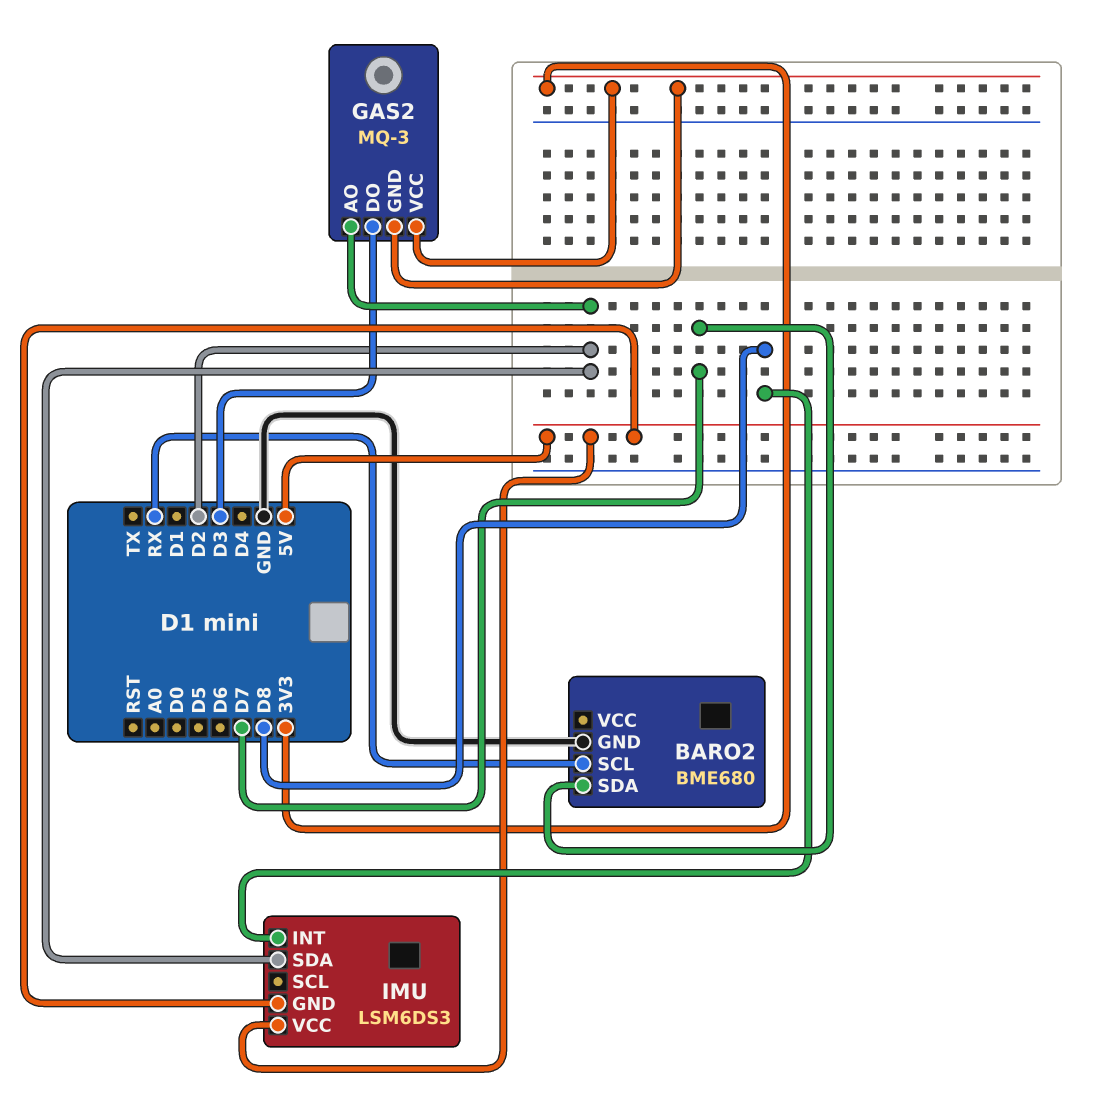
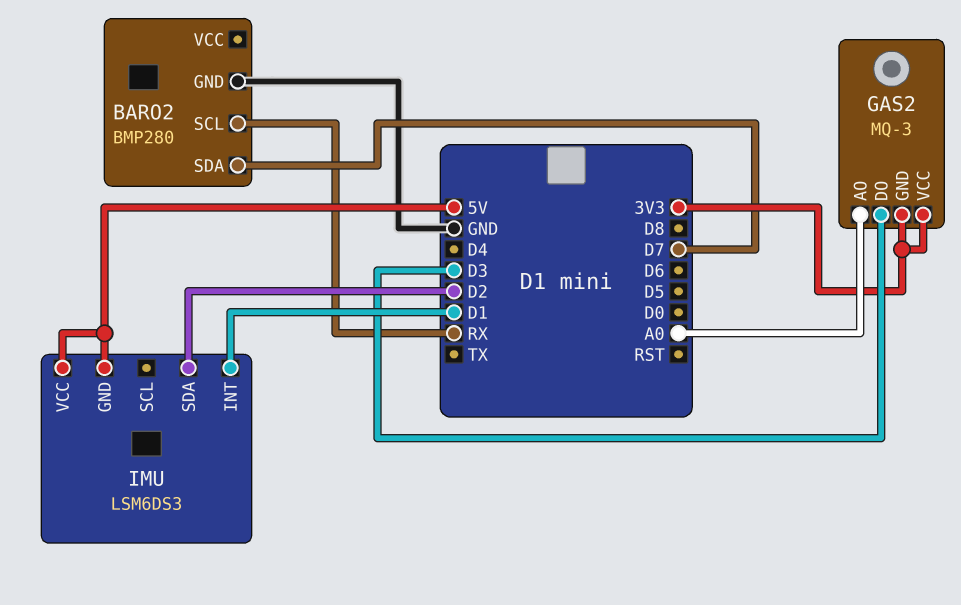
BARO2: BME680 -> BMP280
GAS2 pin AO: D2 -> A0
IMU pin INT: D8 -> D1

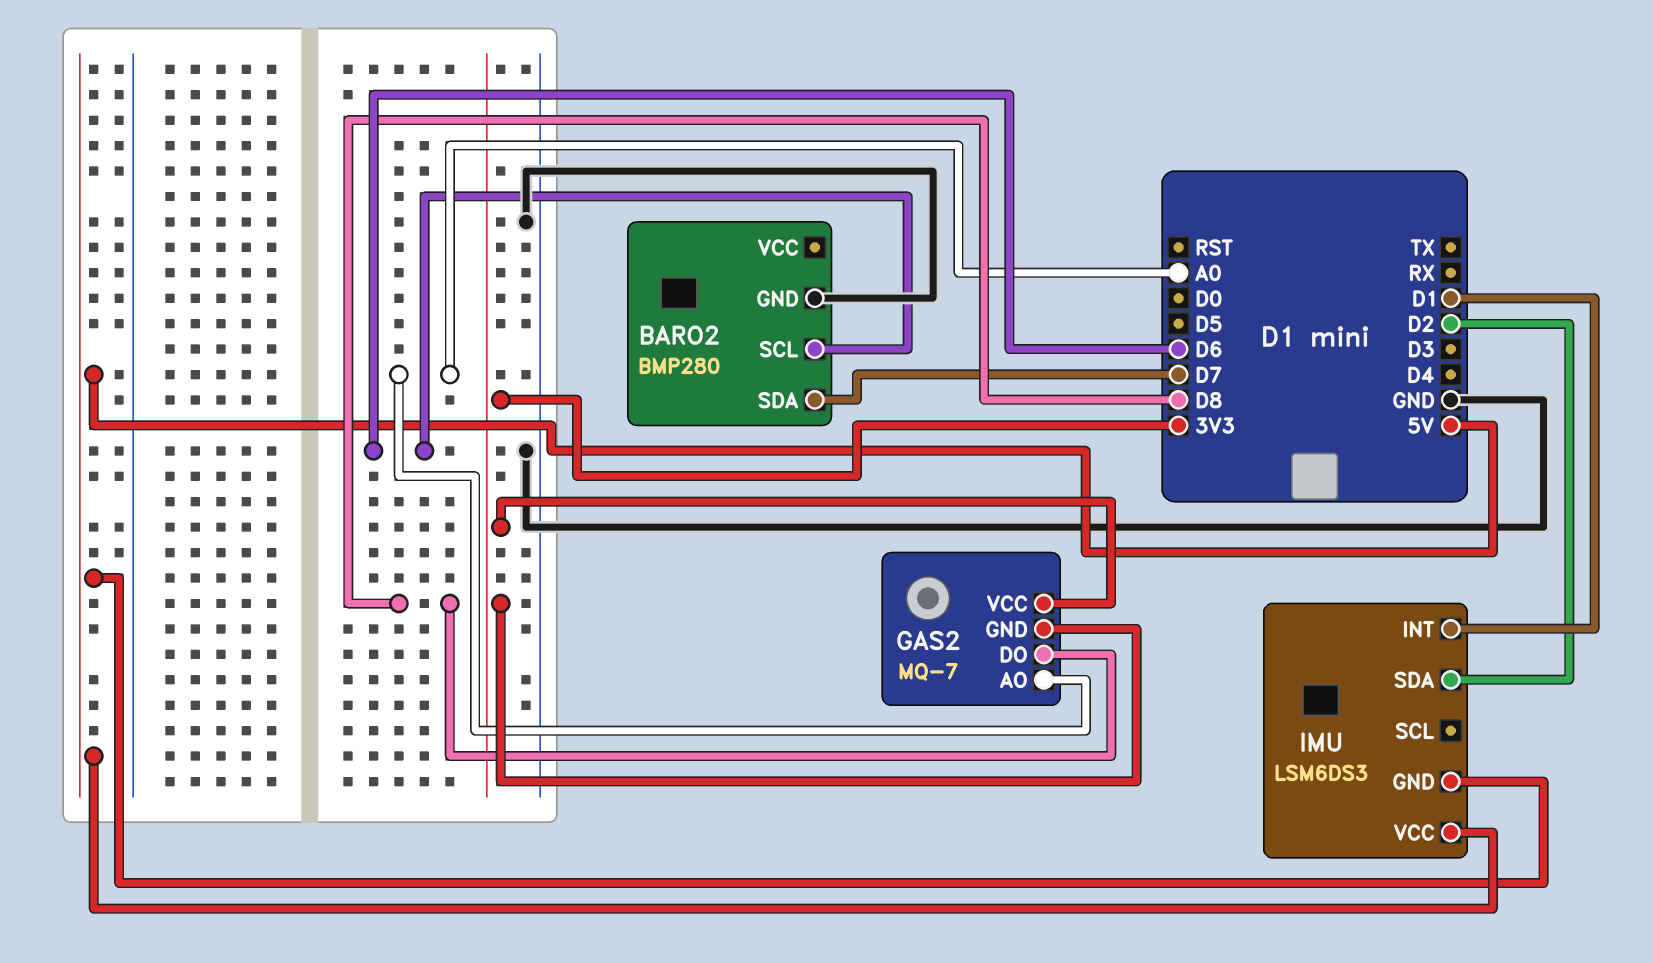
BARO2 pin SCL: RX -> D6
GAS2: MQ-3 -> MQ-7
GAS2 pin DO: D3 -> D8

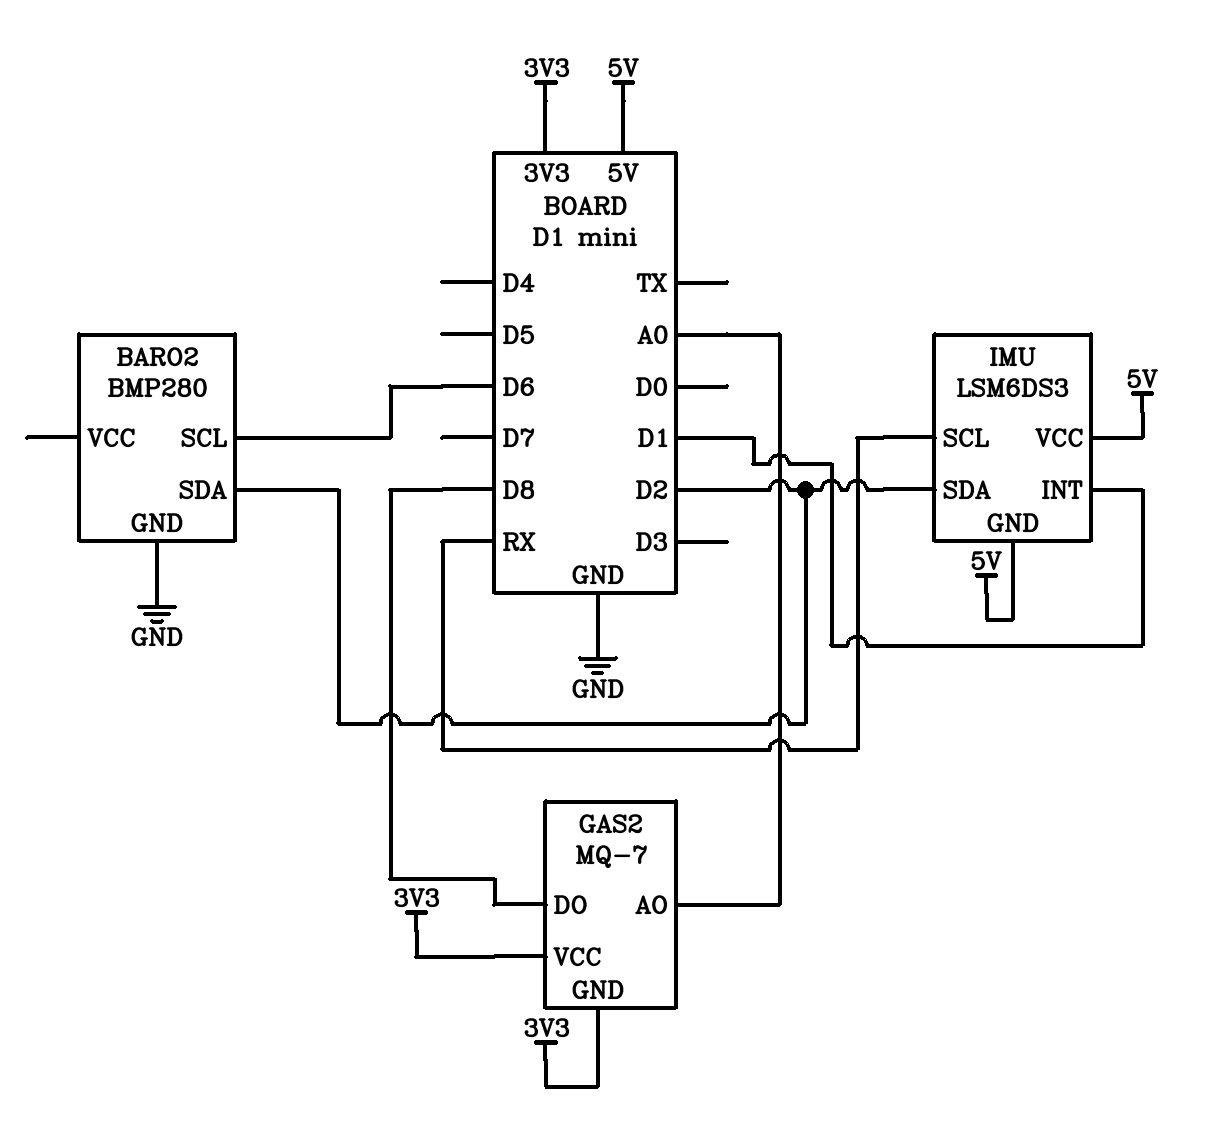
BARO2 pin SDA: D7 -> D2
IMU pin SCL: none -> RX

